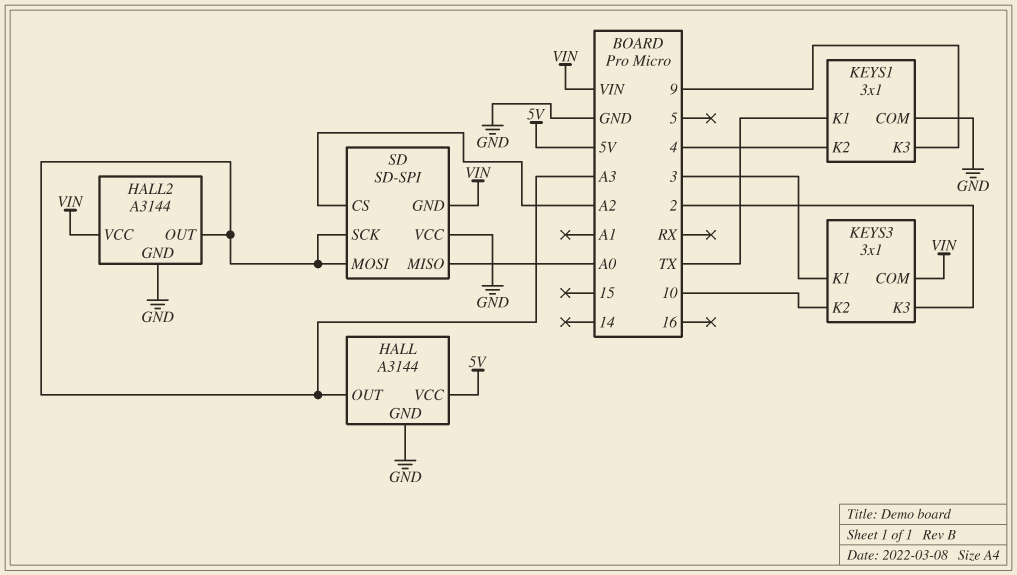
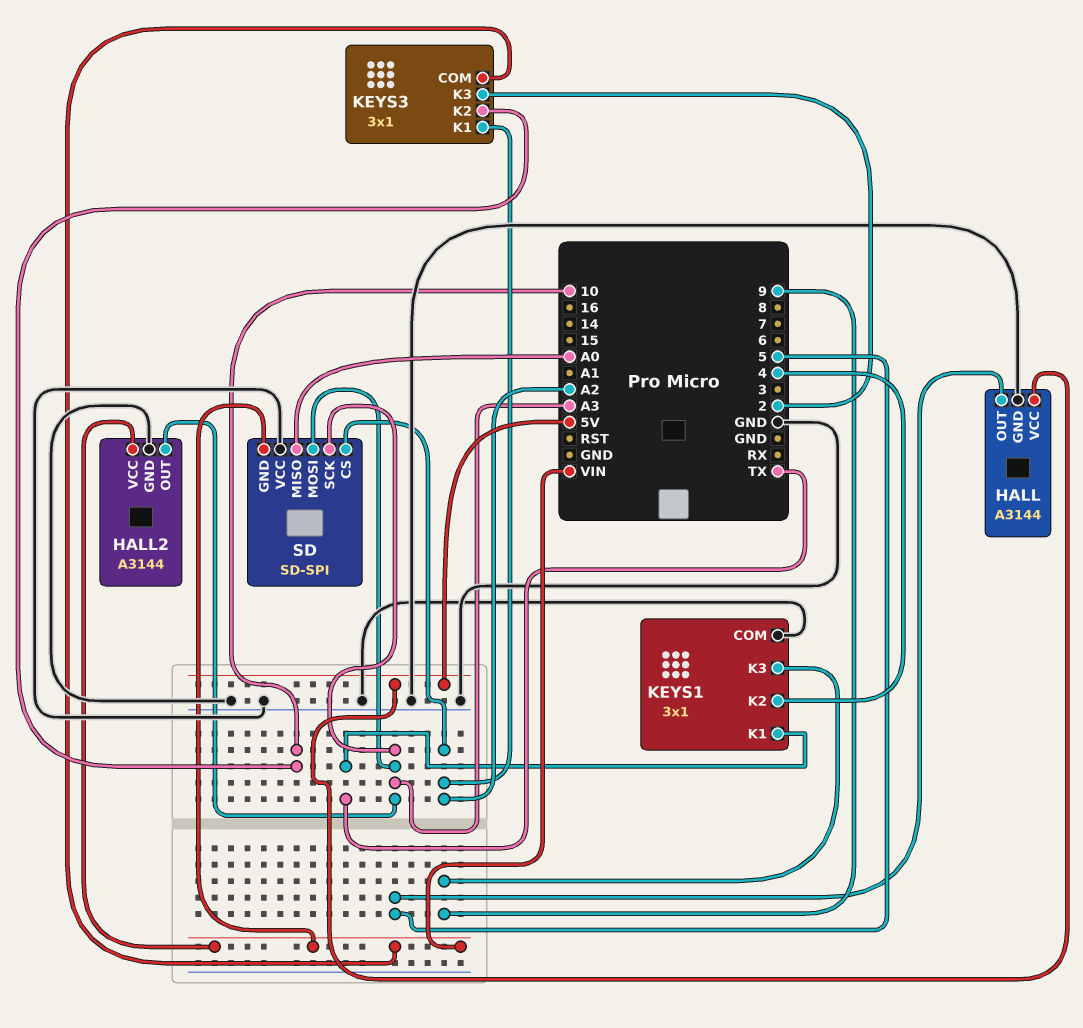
HALL pin OUT: A3 -> 5
KEYS3 pin K1: 3 -> A2

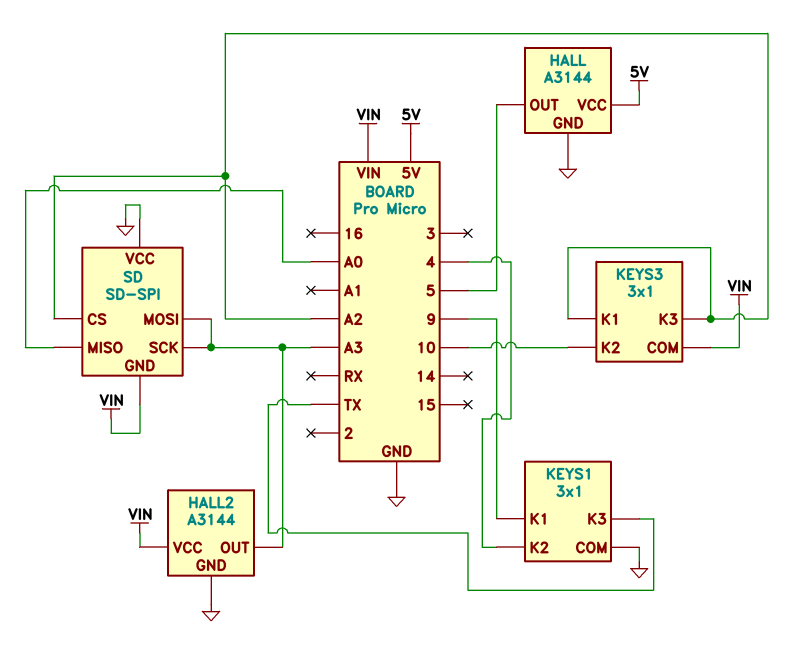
KEYS1 pin K1: TX -> 9
KEYS1 pin K3: 9 -> TX
KEYS3 pin K3: 2 -> A2

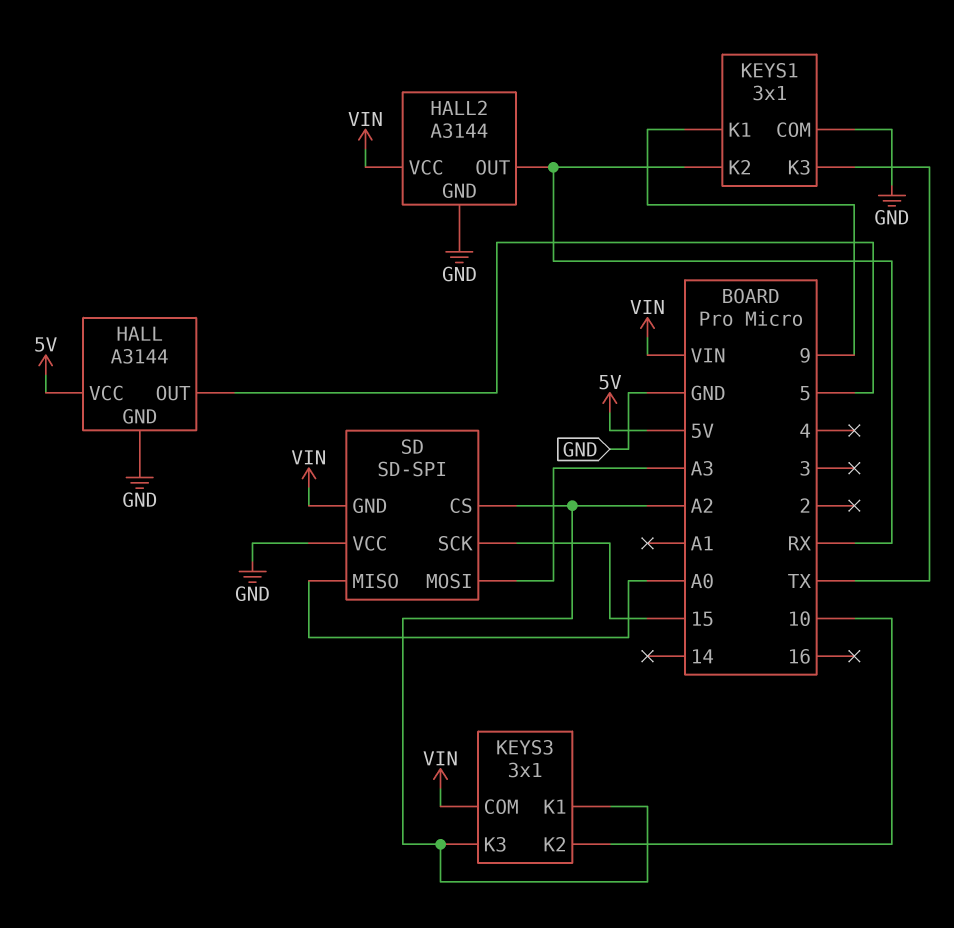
HALL2 pin OUT: A3 -> RX
KEYS1 pin K2: 4 -> RX
SD pin SCK: A3 -> 15

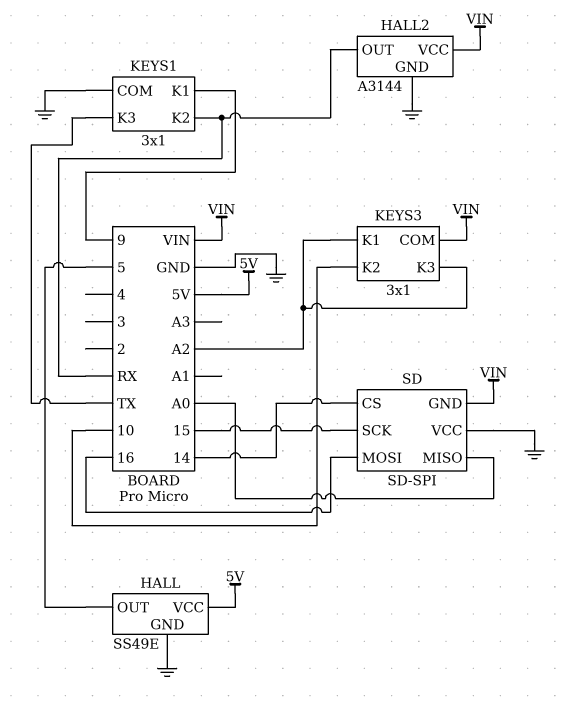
HALL: A3144 -> SS49E
SD pin CS: A2 -> 14
SD pin MOSI: A3 -> 16

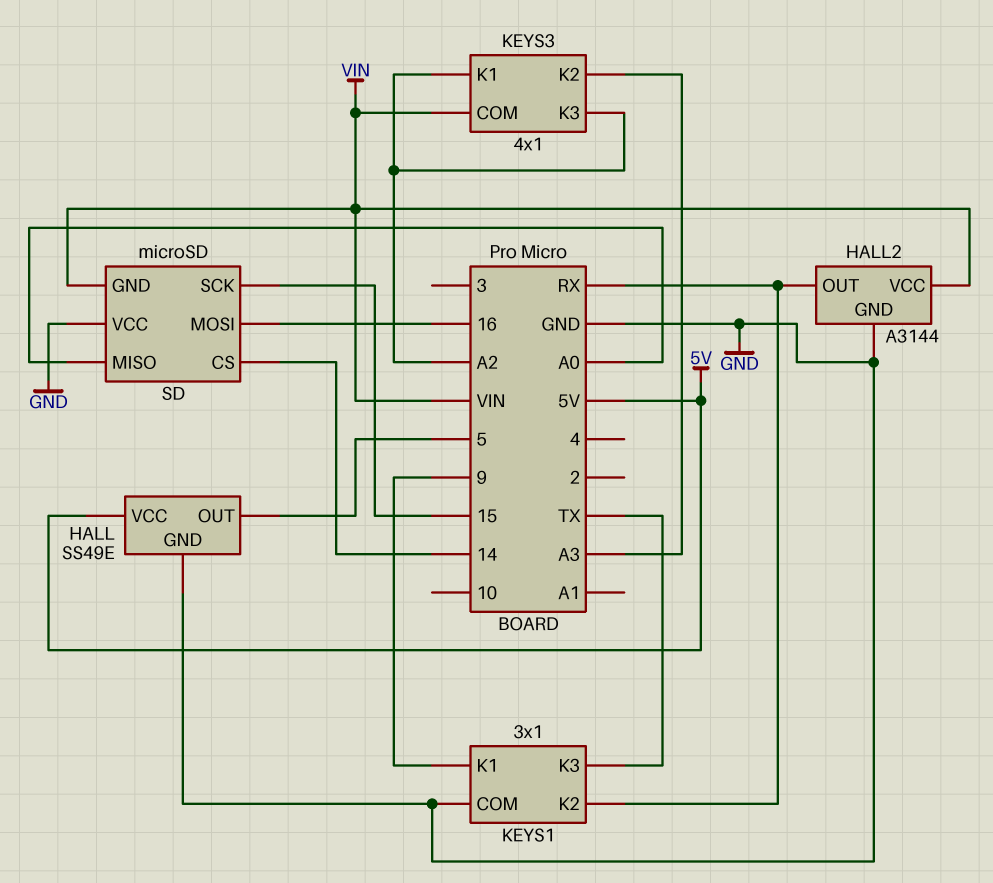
KEYS3: 3x1 -> 4x1
KEYS3 pin K2: 10 -> A3
SD: SD-SPI -> microSD

